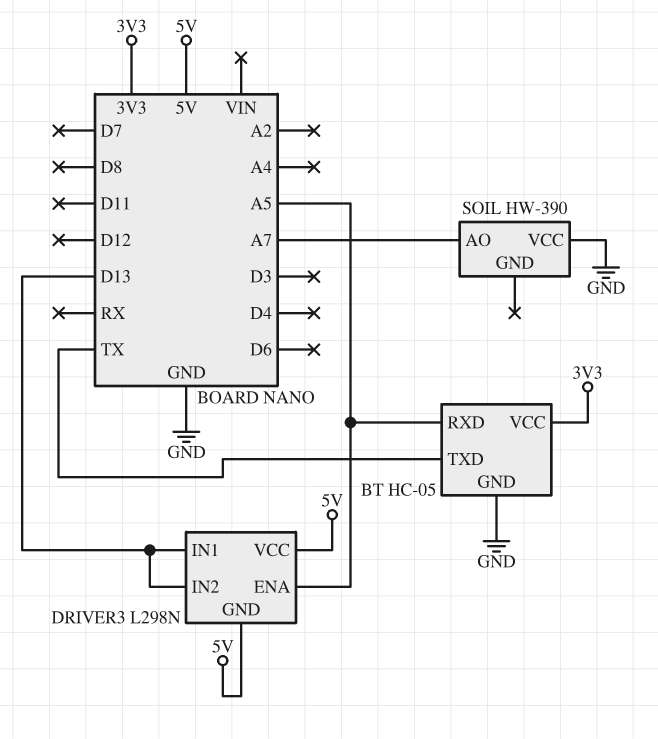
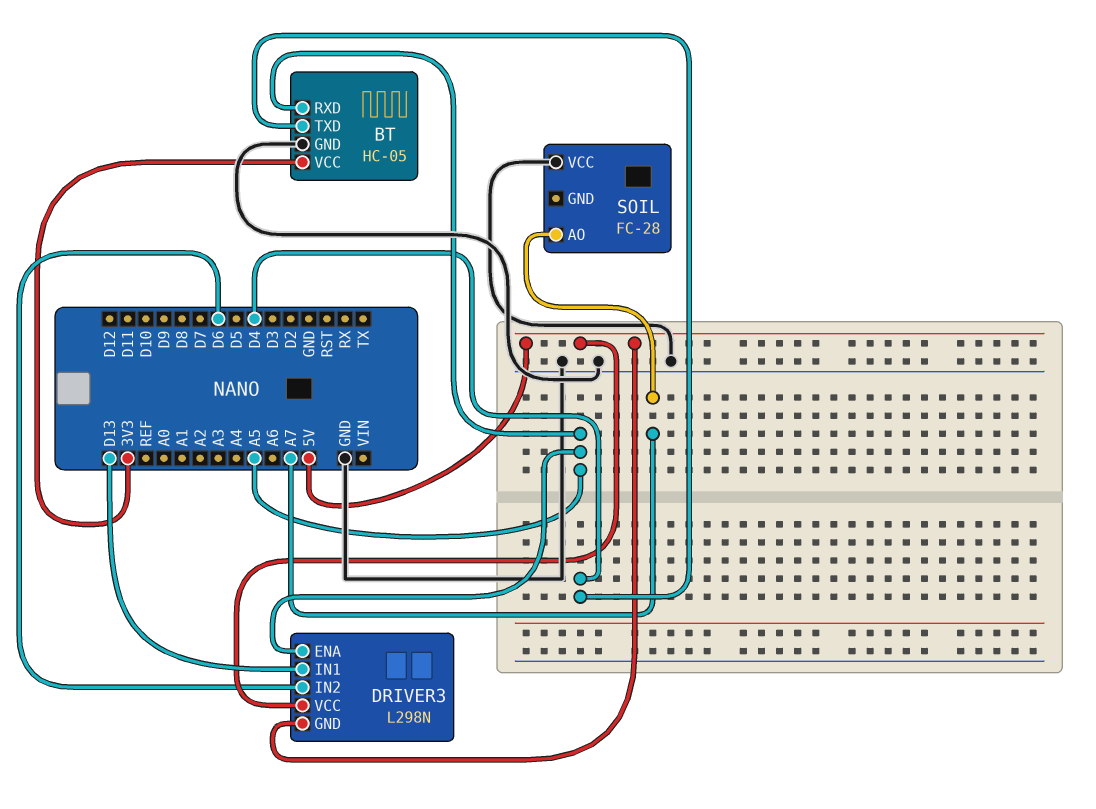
BT pin TXD: TX -> D4
DRIVER3 pin IN2: D13 -> D6
SOIL: HW-390 -> FC-28

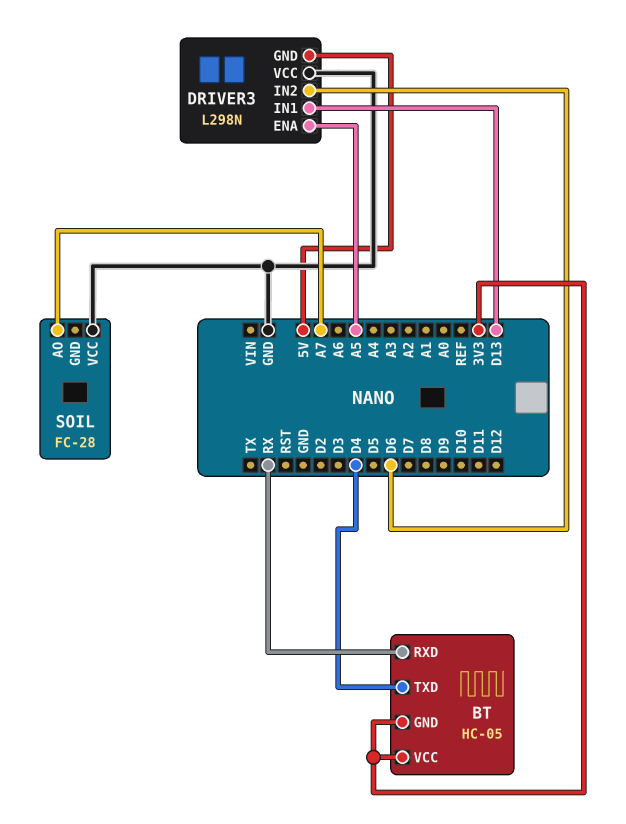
BT pin GND: GND -> 3V3
BT pin RXD: A5 -> RX
DRIVER3 pin VCC: 5V -> GND

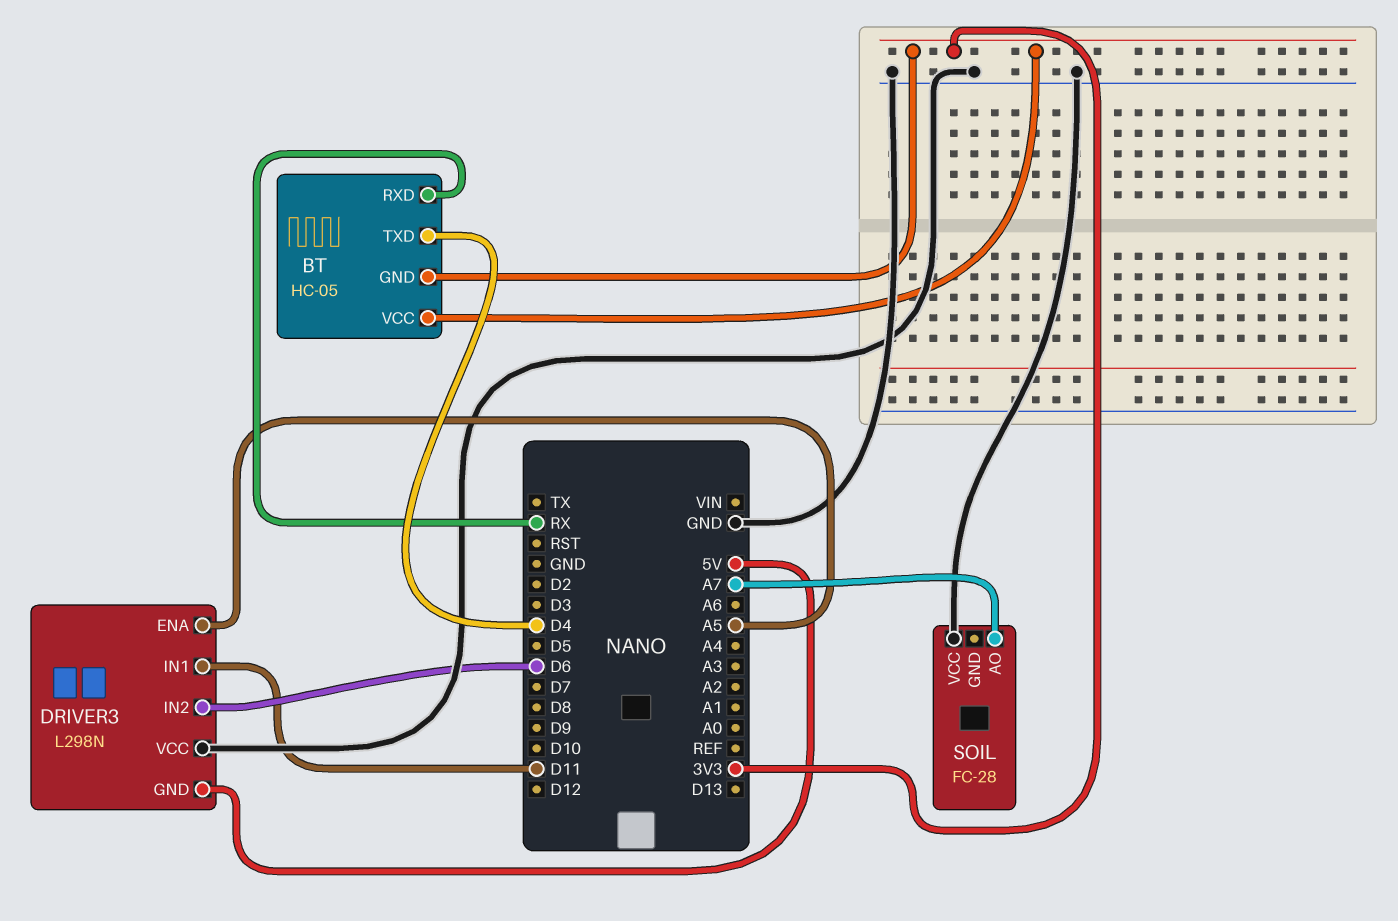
DRIVER3 pin IN1: D13 -> D11

